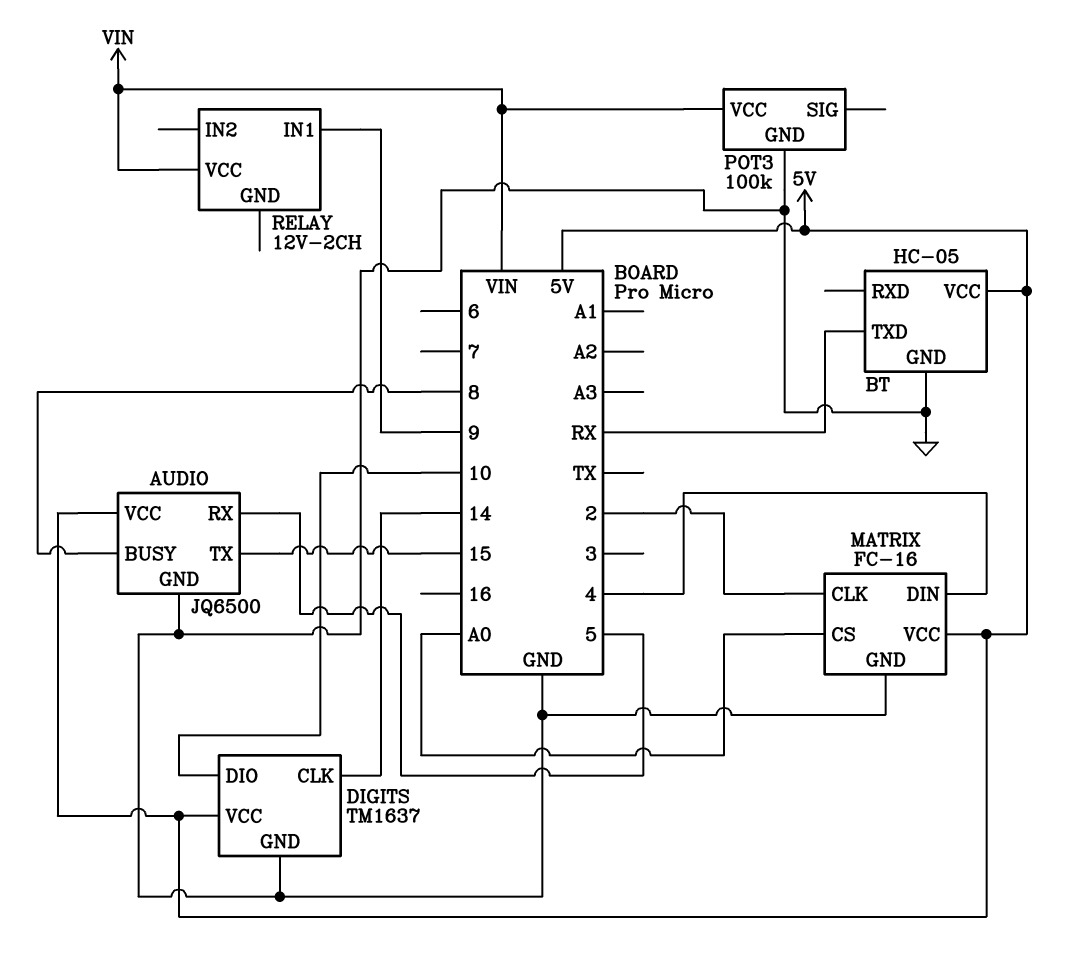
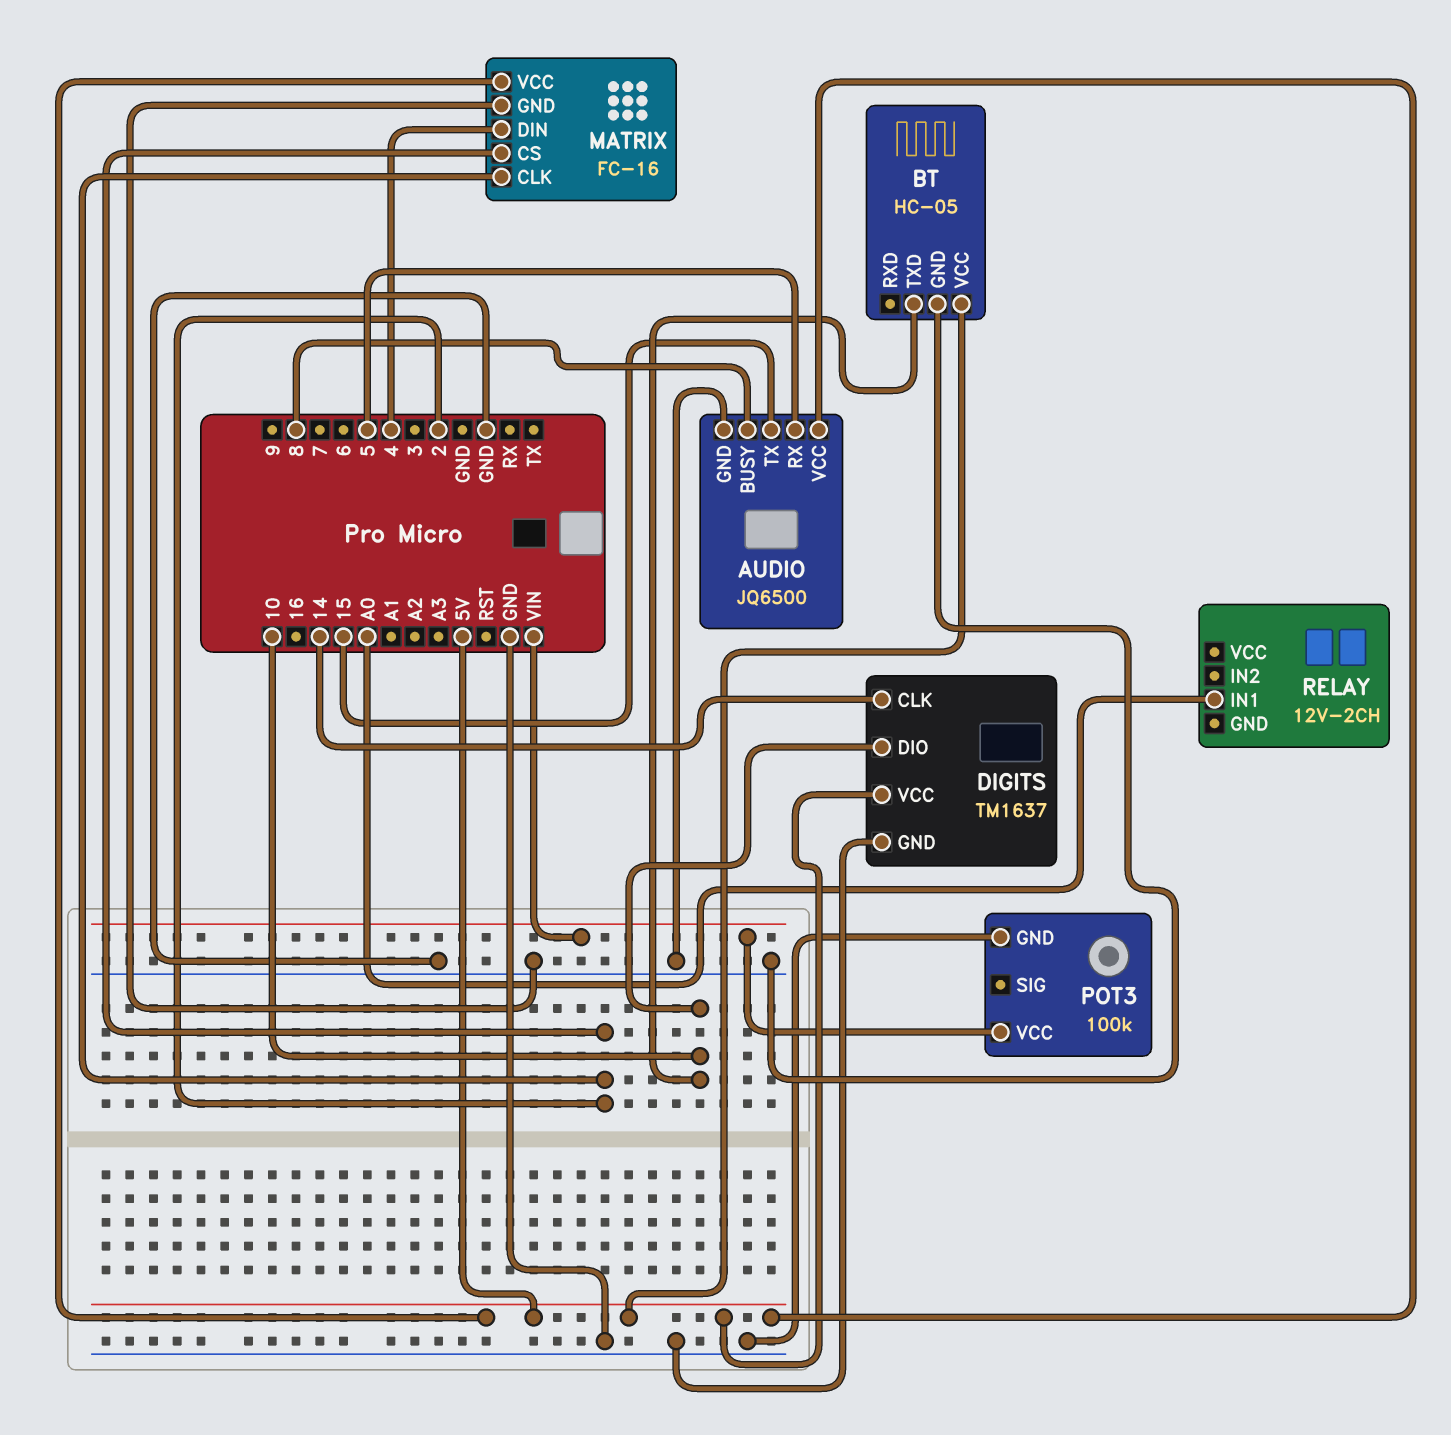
BT pin TXD: RX -> 10
MATRIX pin CS: A0 -> 2
RELAY pin IN1: 9 -> A0
RELAY pin VCC: VIN -> none

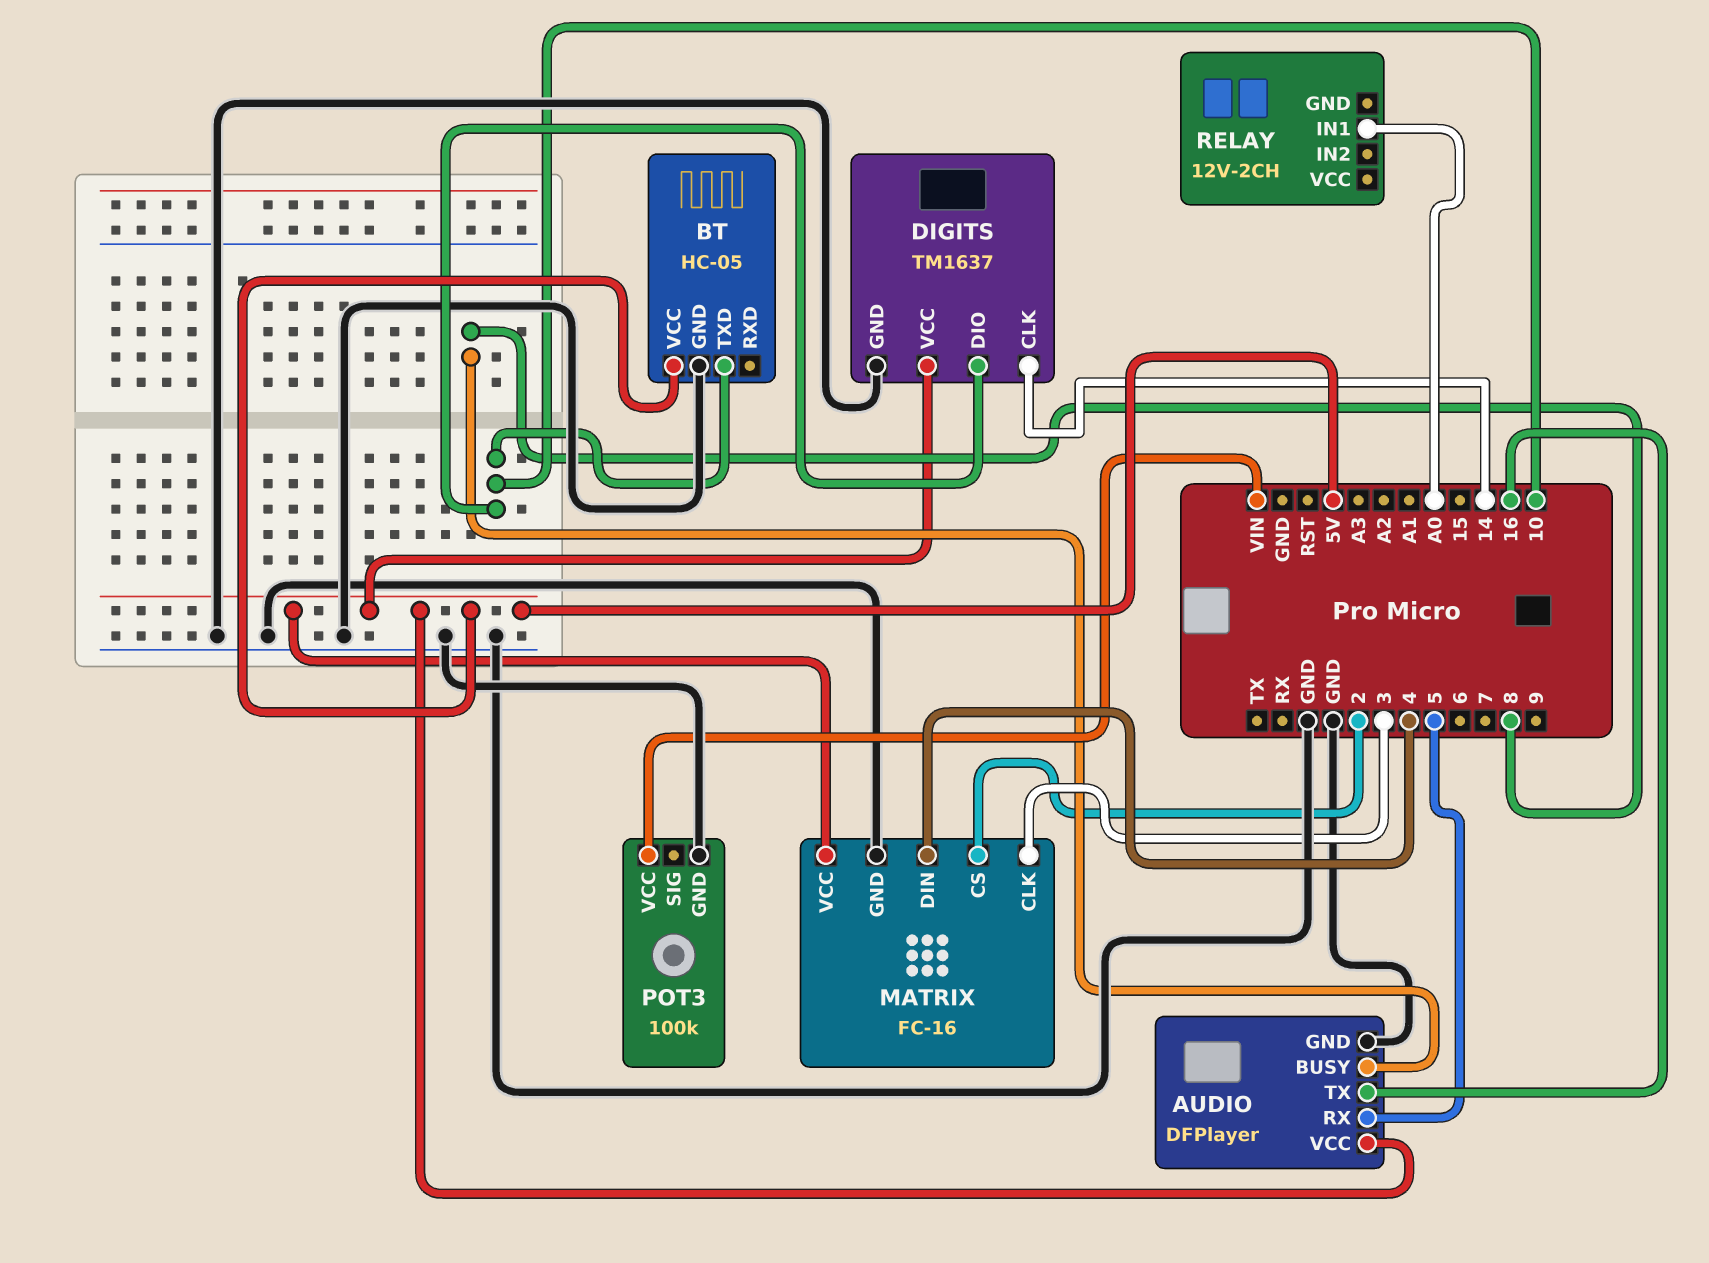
AUDIO: JQ6500 -> DFPlayer
AUDIO pin TX: 15 -> 16
MATRIX pin CLK: 2 -> 3

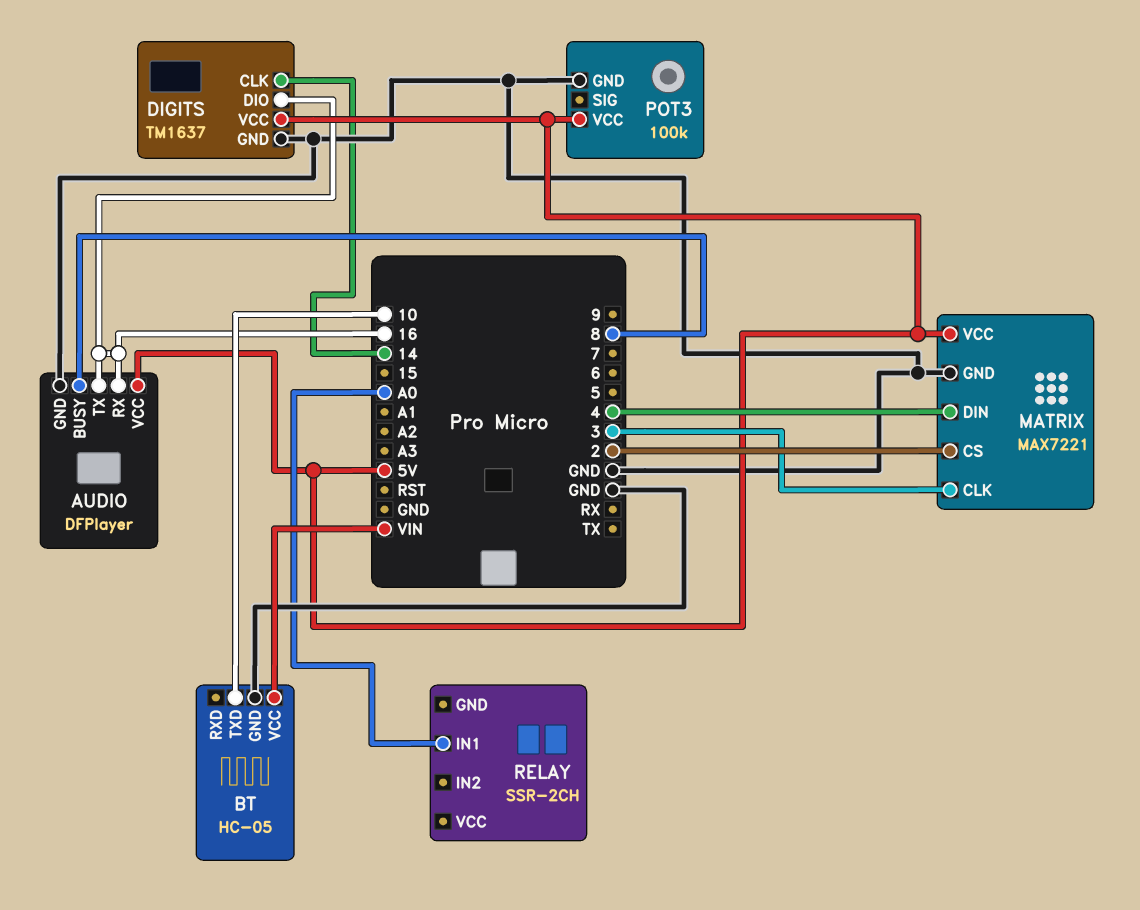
AUDIO pin RX: 5 -> 16
BT pin VCC: 5V -> VIN
DIGITS pin DIO: 10 -> 16
MATRIX: FC-16 -> MAX7221
POT3 pin VCC: VIN -> 5V
RELAY: 12V-2CH -> SSR-2CH

